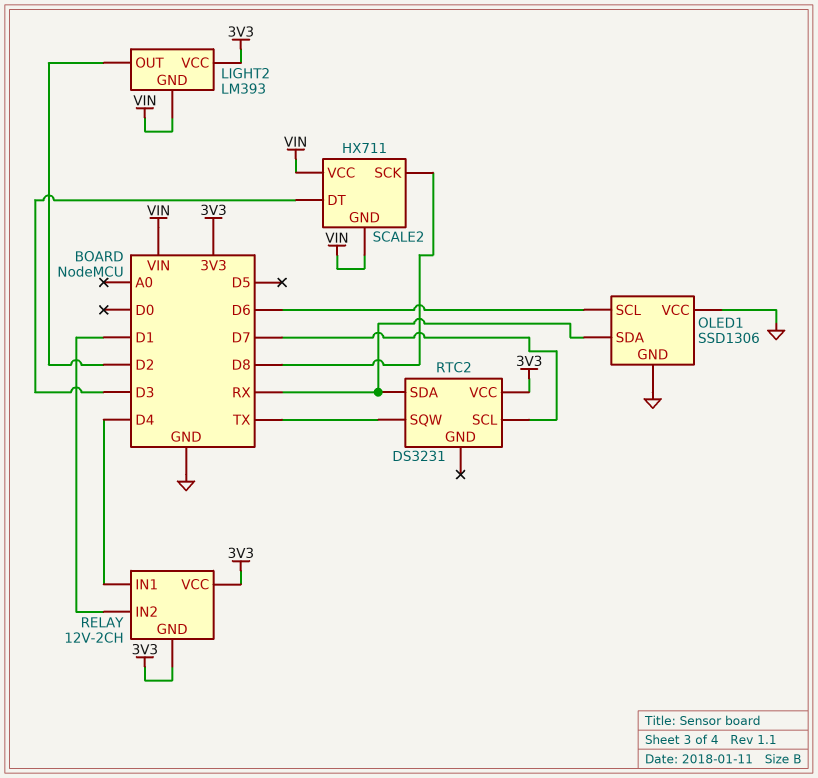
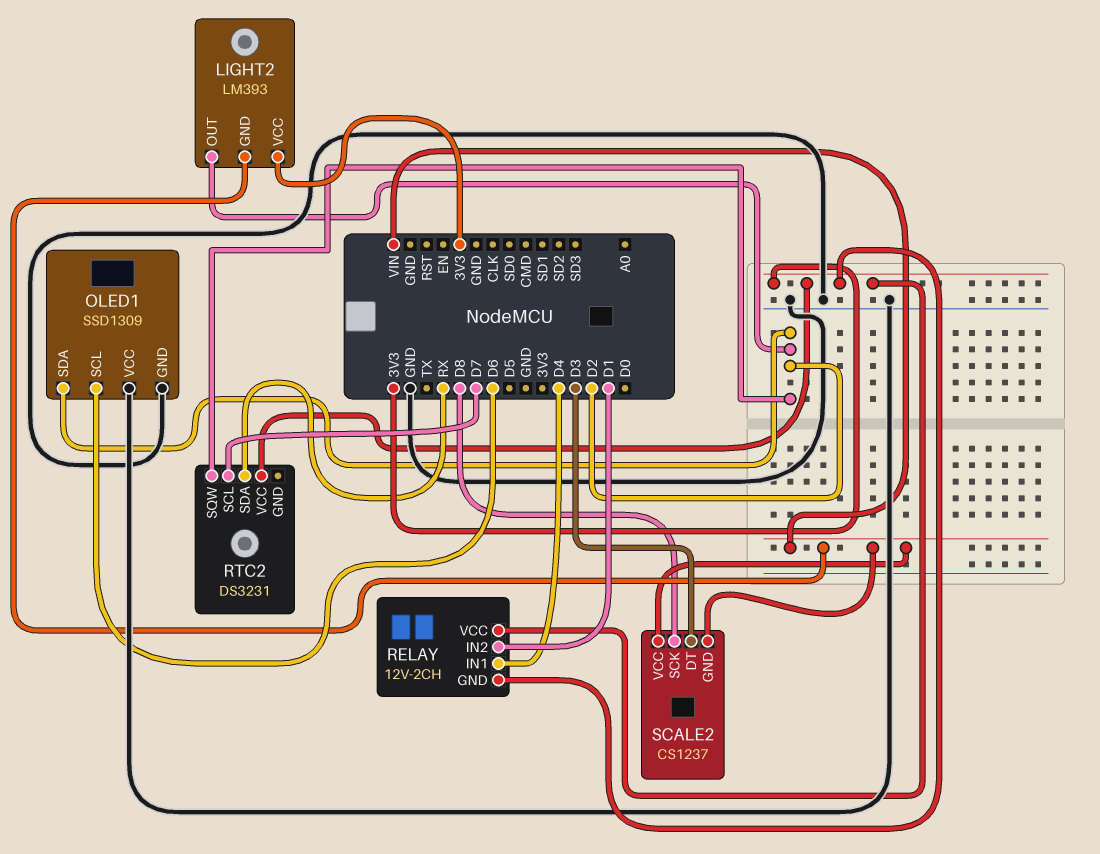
OLED1: SSD1306 -> SSD1309
OLED1 pin SDA: RX -> D2
RTC2 pin SQW: TX -> D2
SCALE2: HX711 -> CS1237

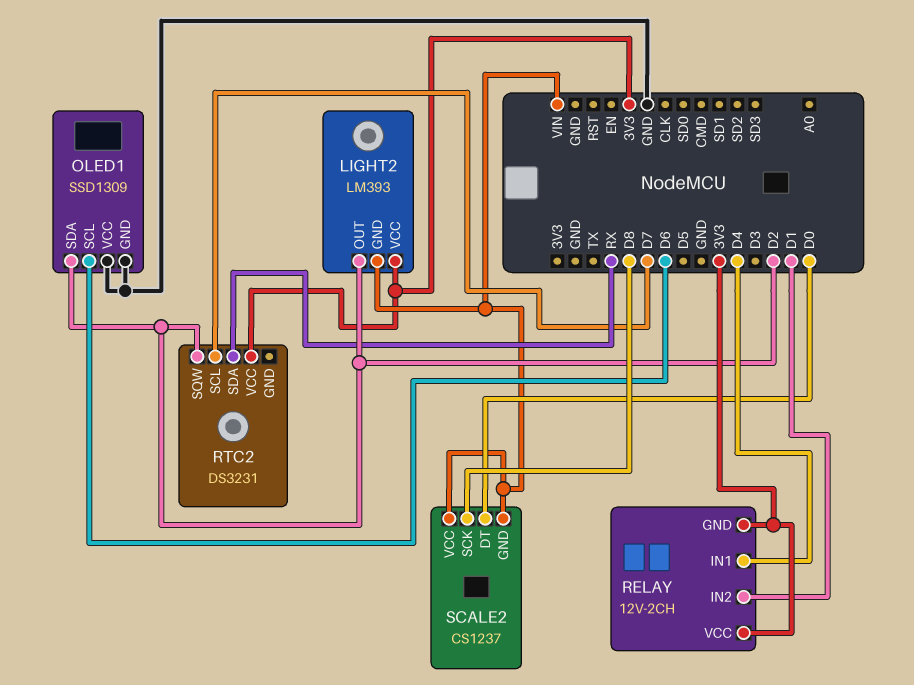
SCALE2 pin DT: D3 -> D0

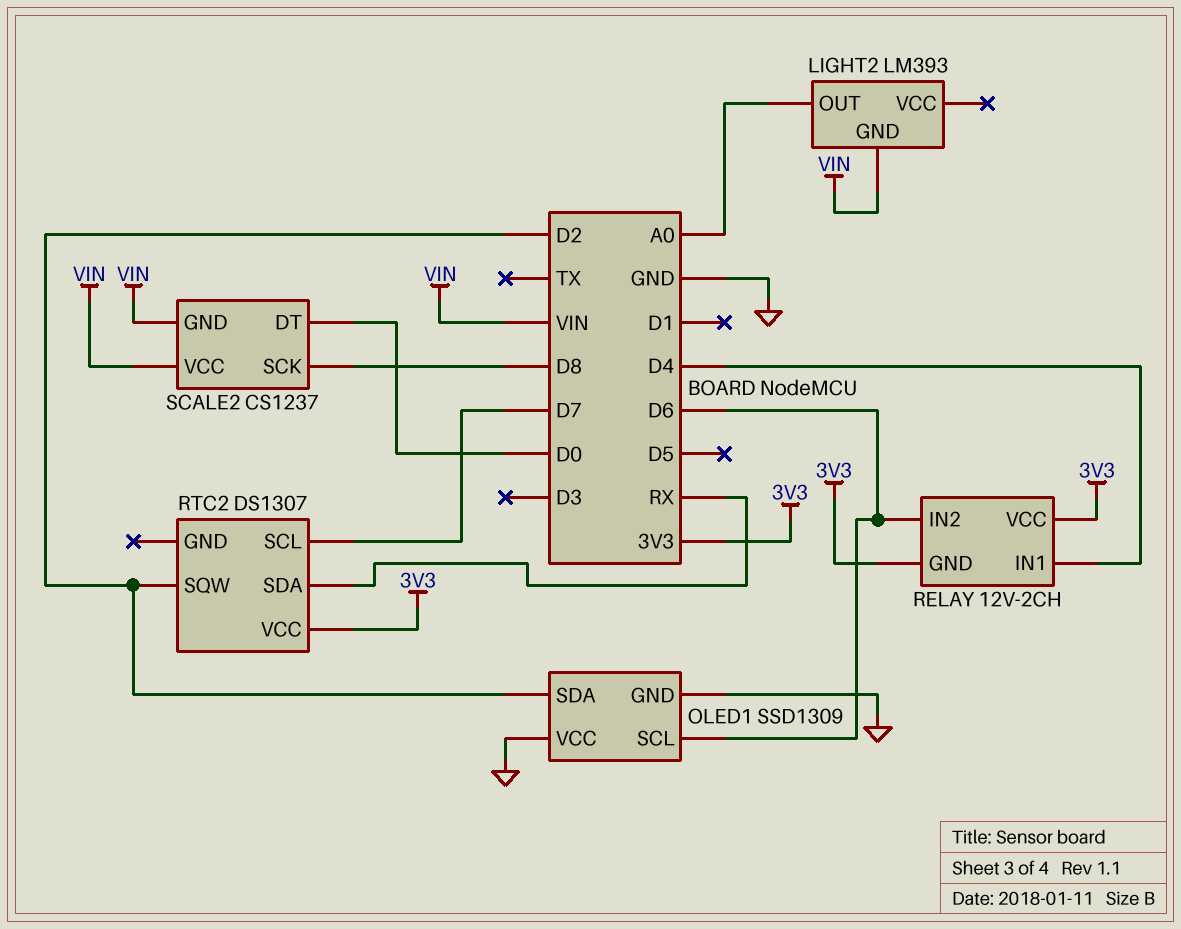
LIGHT2 pin OUT: D2 -> A0
LIGHT2 pin VCC: 3V3 -> none
RELAY pin IN2: D1 -> D6
RTC2: DS3231 -> DS1307

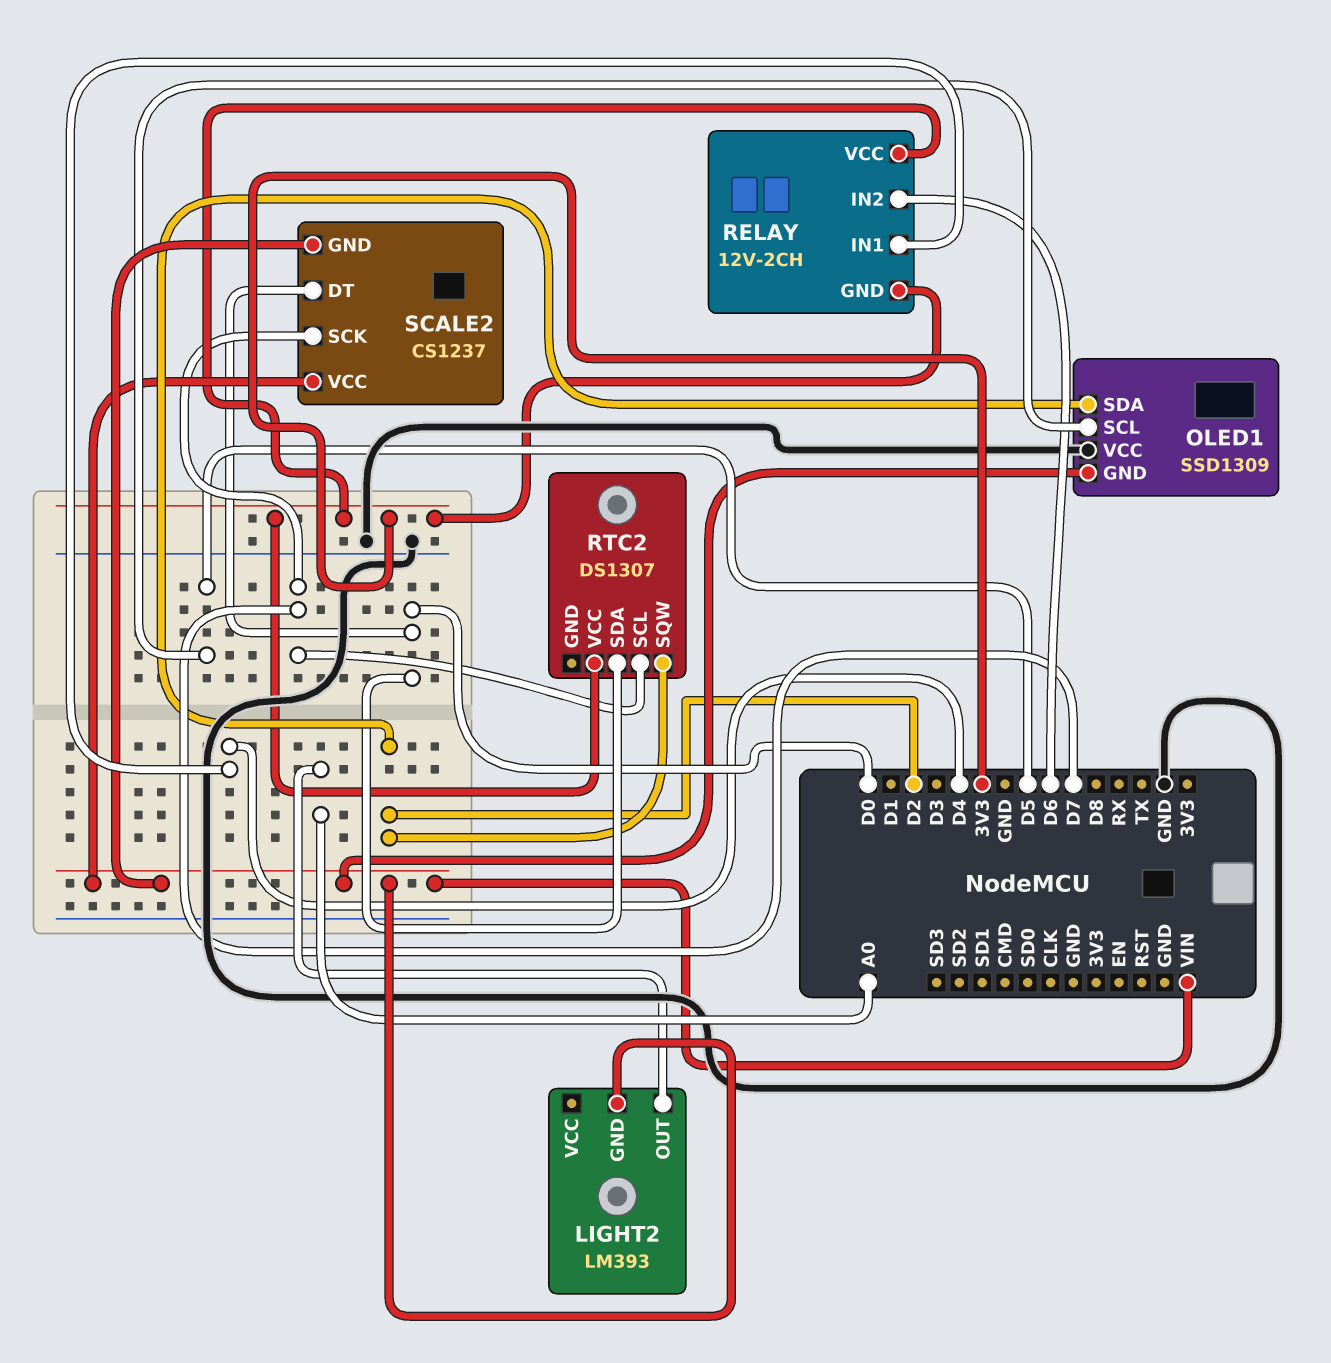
OLED1 pin GND: GND -> VIN
OLED1 pin SCL: D6 -> D5
RTC2 pin SDA: RX -> D0
SCALE2 pin SCK: D8 -> D7

